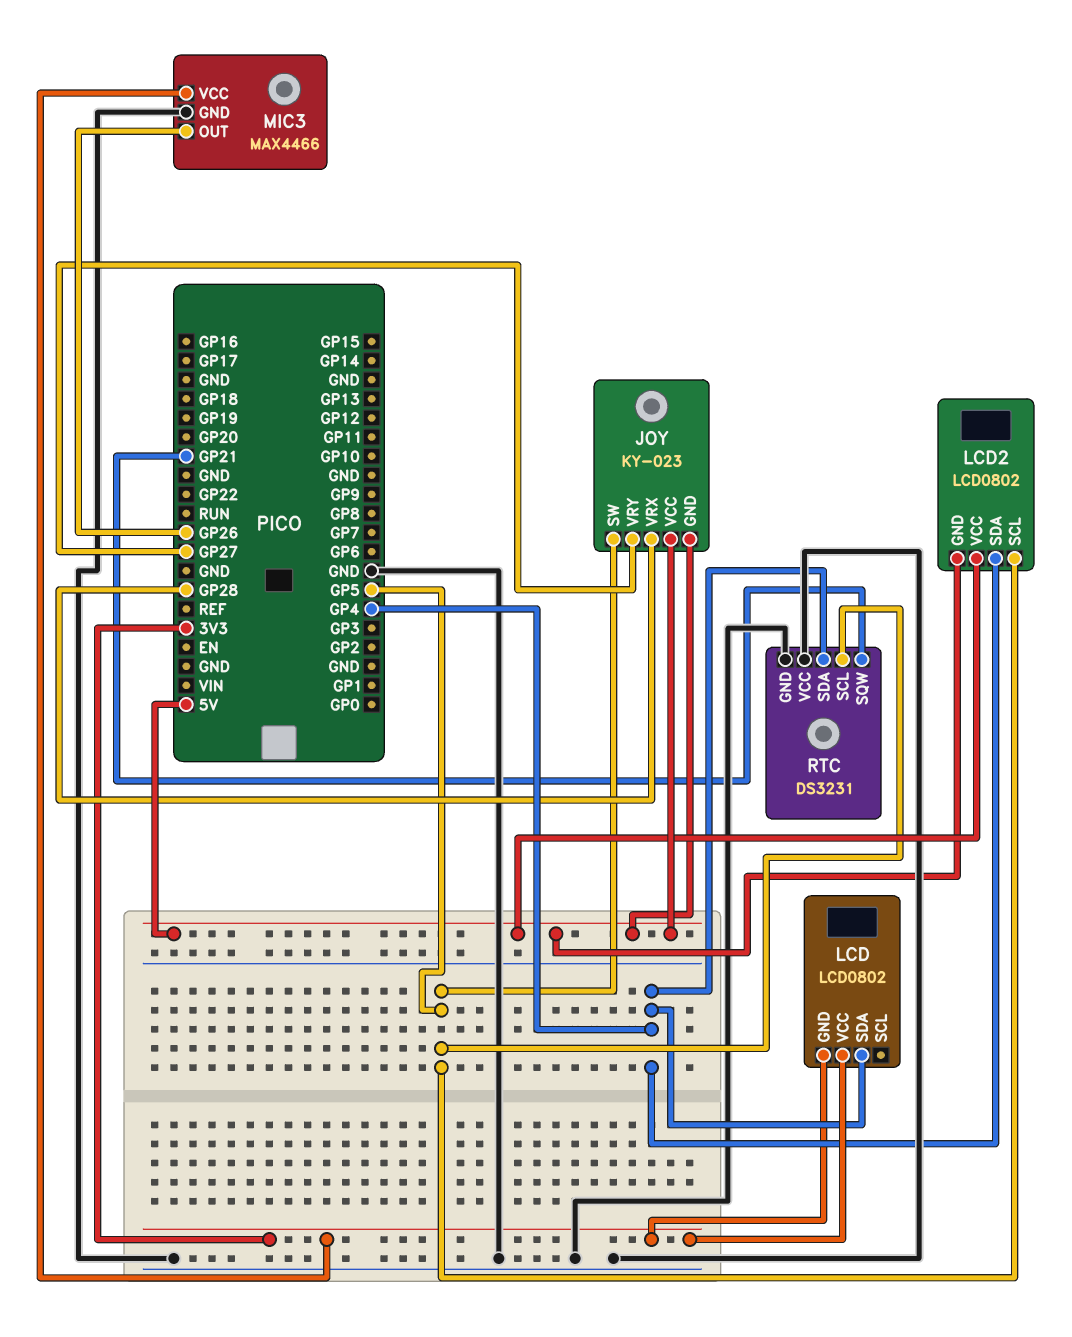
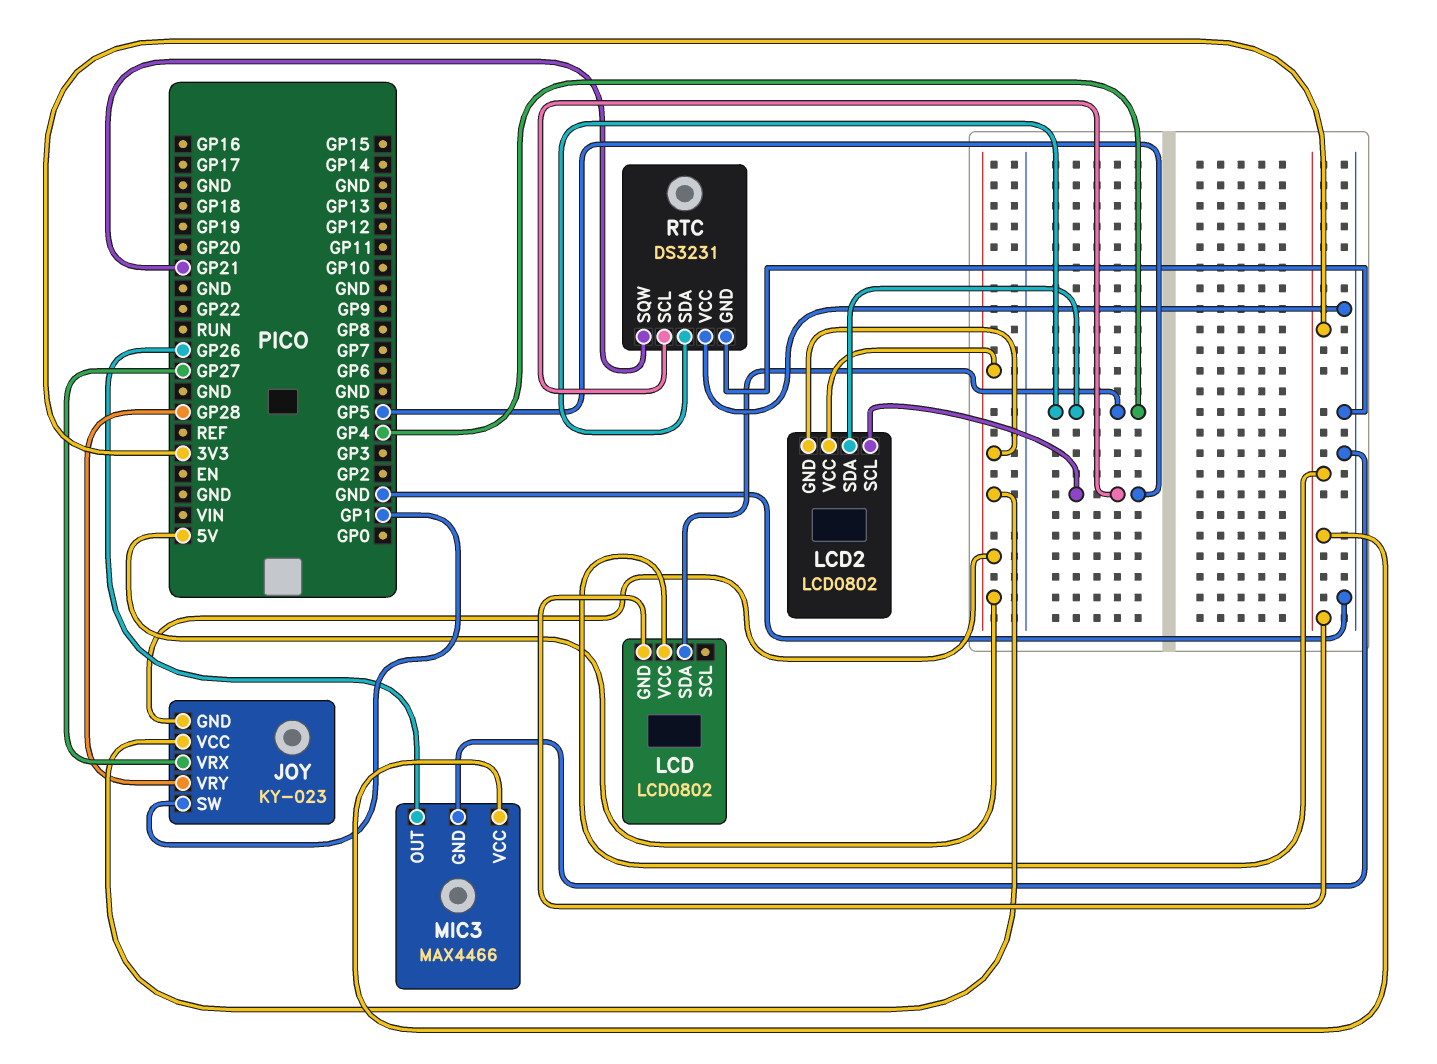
JOY pin SW: GP5 -> GP1
JOY pin VRX: GP28 -> GP27
JOY pin VRY: GP27 -> GP28

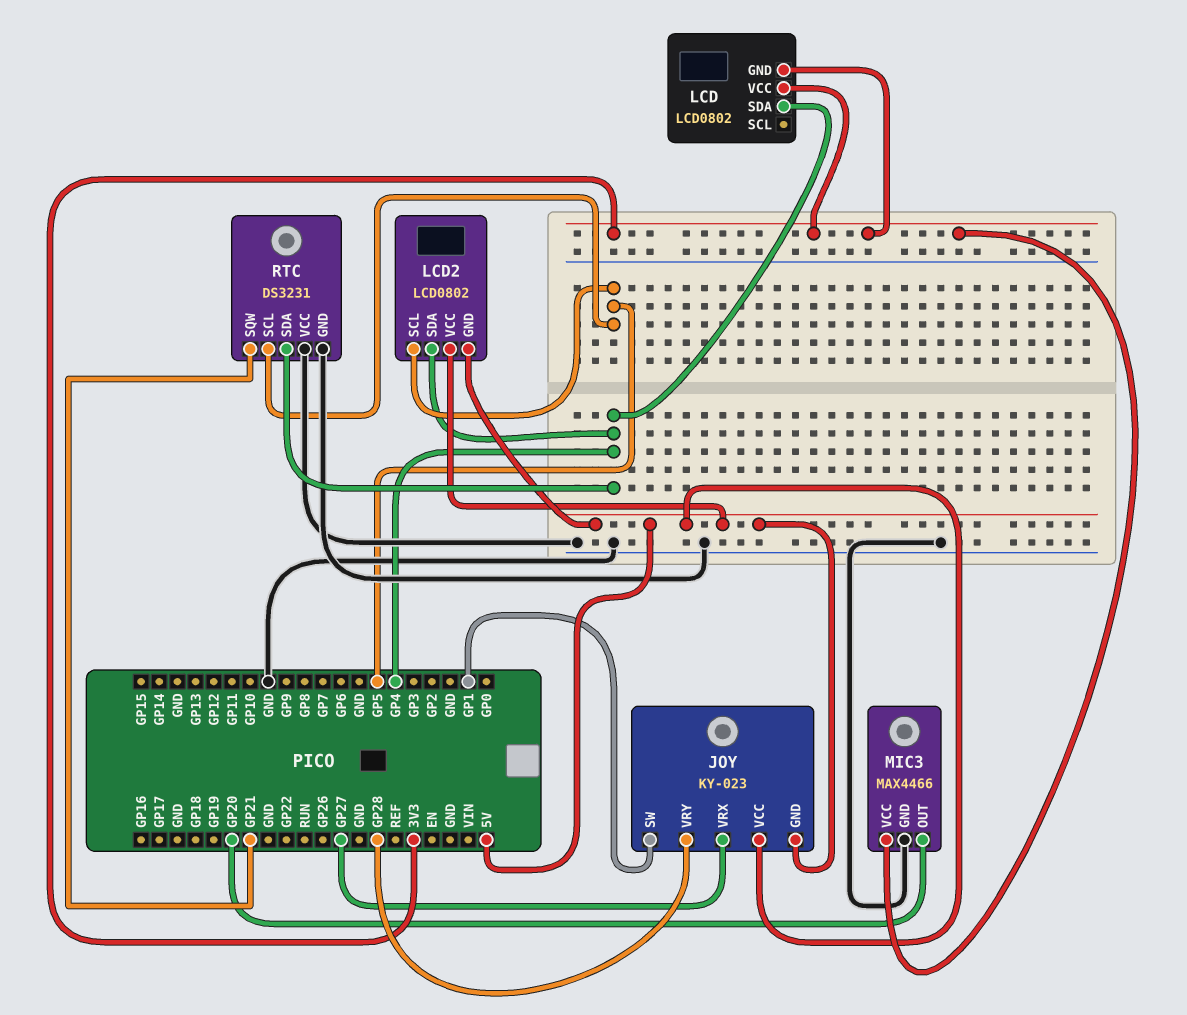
MIC3 pin OUT: GP26 -> GP20

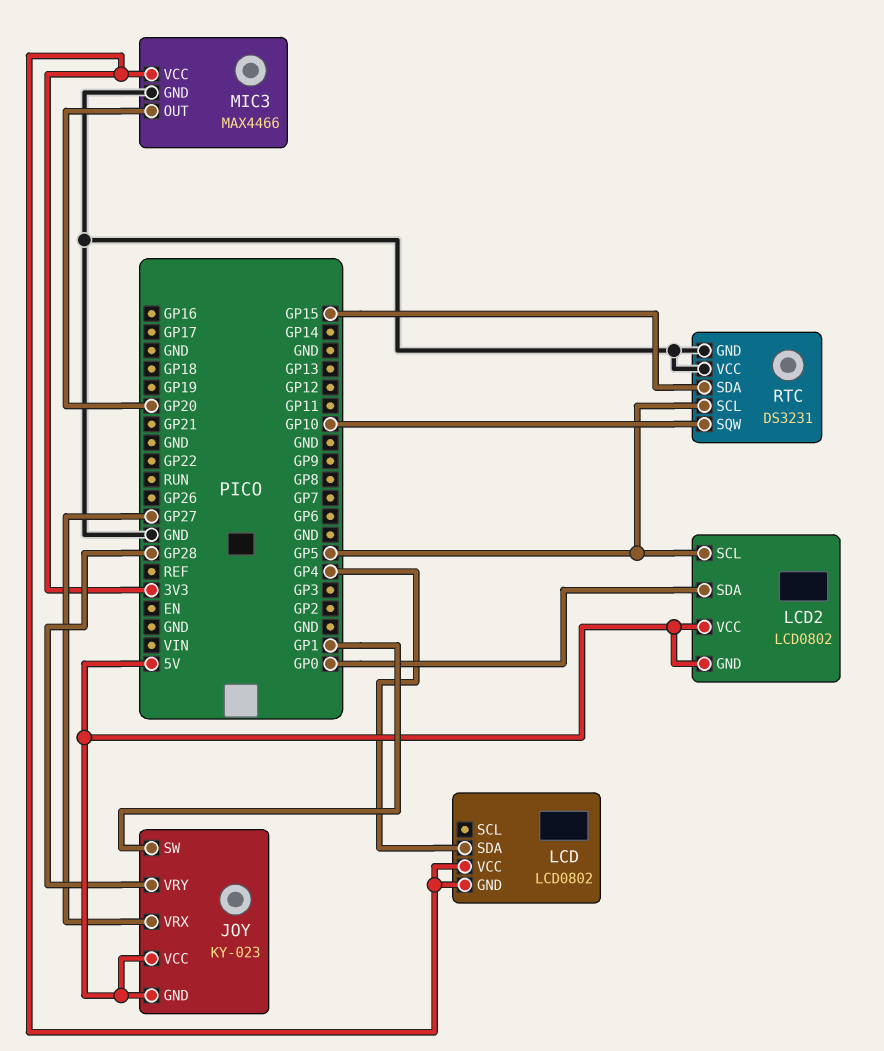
LCD2 pin SDA: GP4 -> GP0
RTC pin SDA: GP4 -> GP15
RTC pin SQW: GP21 -> GP10

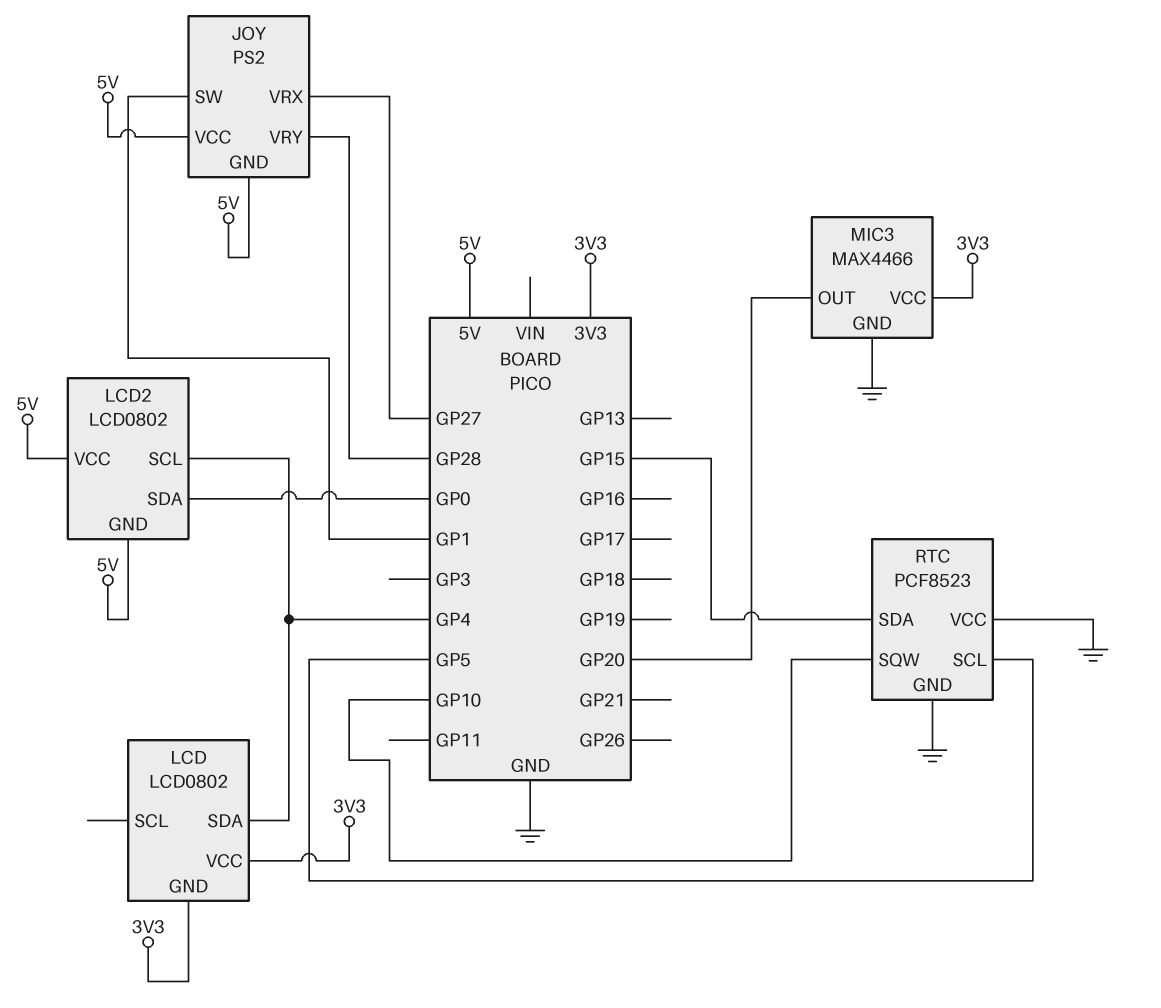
JOY: KY-023 -> PS2
LCD2 pin SCL: GP5 -> GP4
RTC: DS3231 -> PCF8523

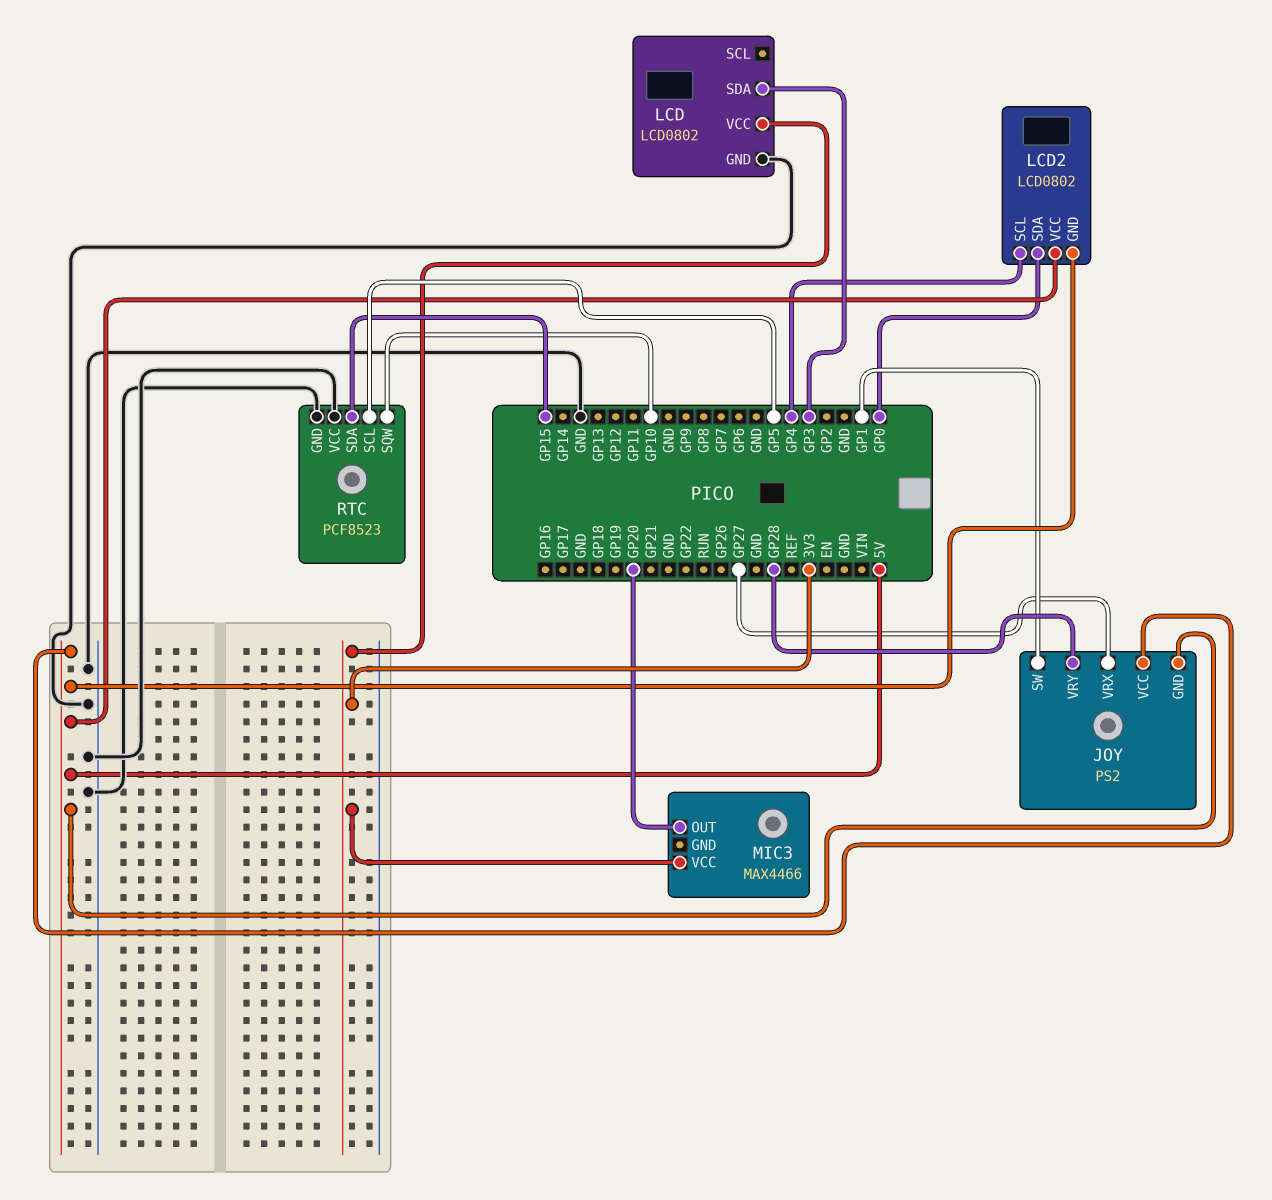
LCD pin GND: 3V3 -> GND
LCD pin SDA: GP4 -> GP3
MIC3 pin GND: GND -> none

